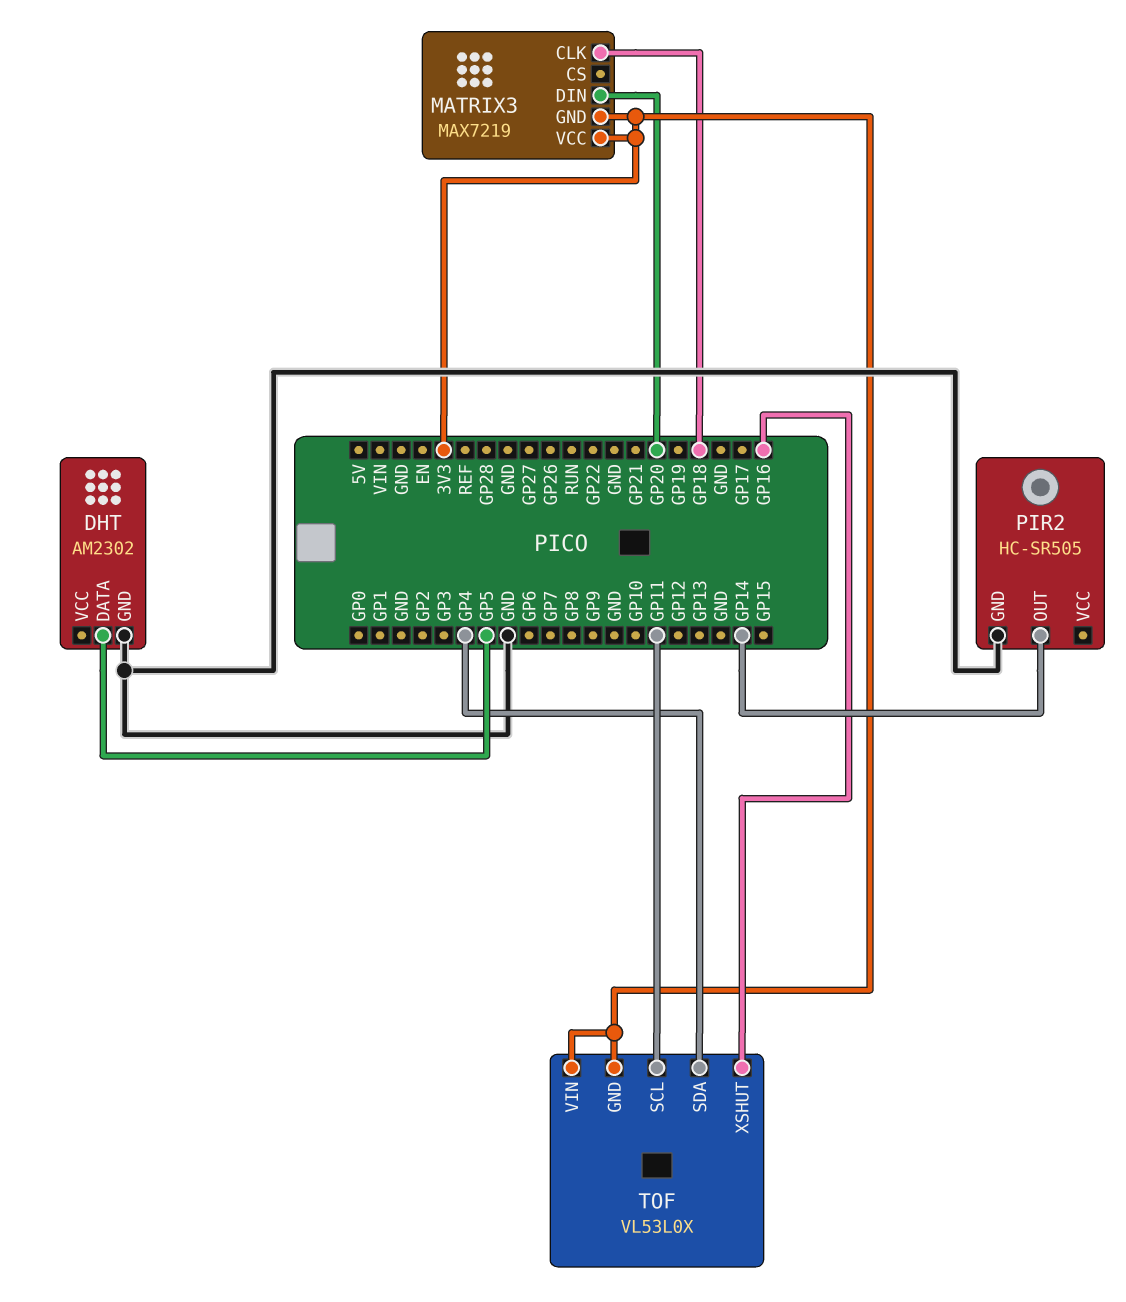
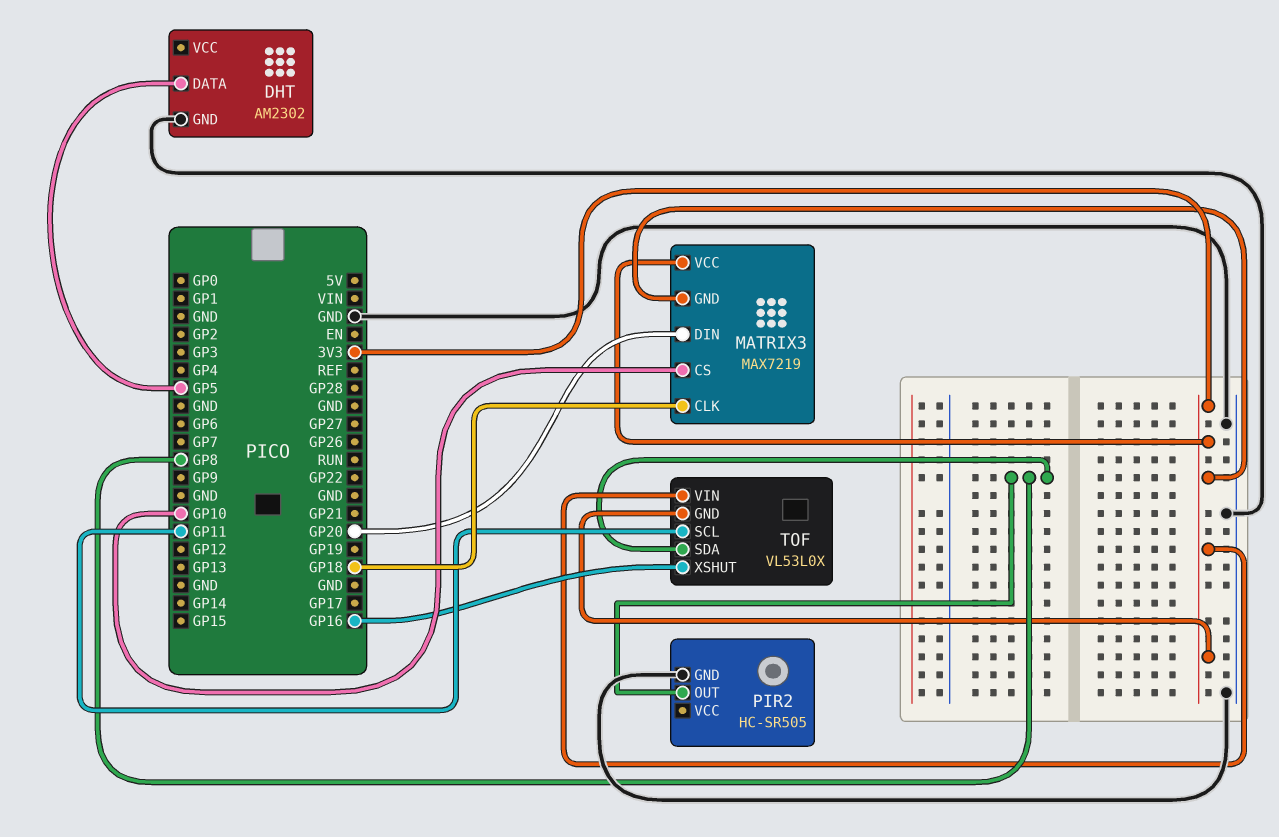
MATRIX3 pin CS: none -> GP10
PIR2 pin OUT: GP14 -> GP8
TOF pin SDA: GP4 -> GP8

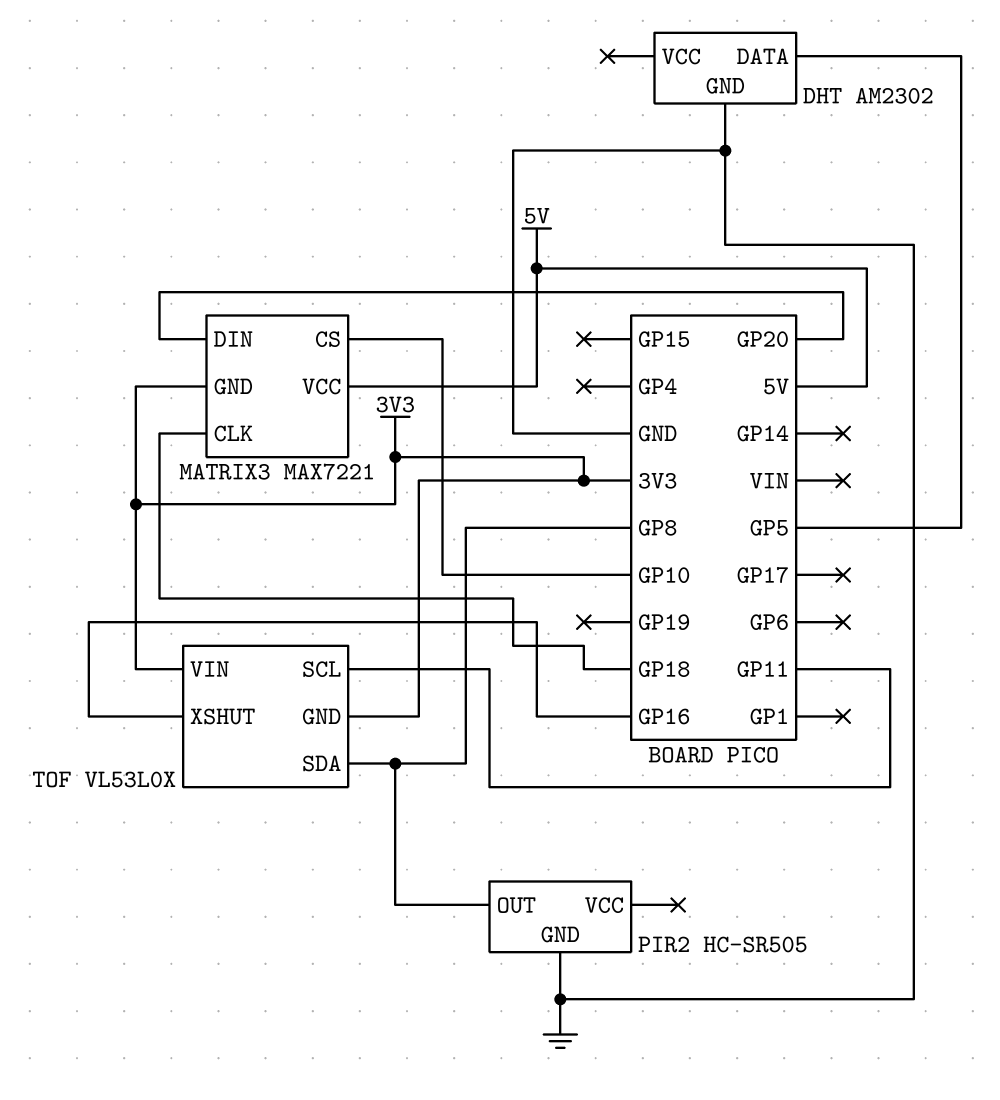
MATRIX3: MAX7219 -> MAX7221
MATRIX3 pin VCC: 3V3 -> 5V

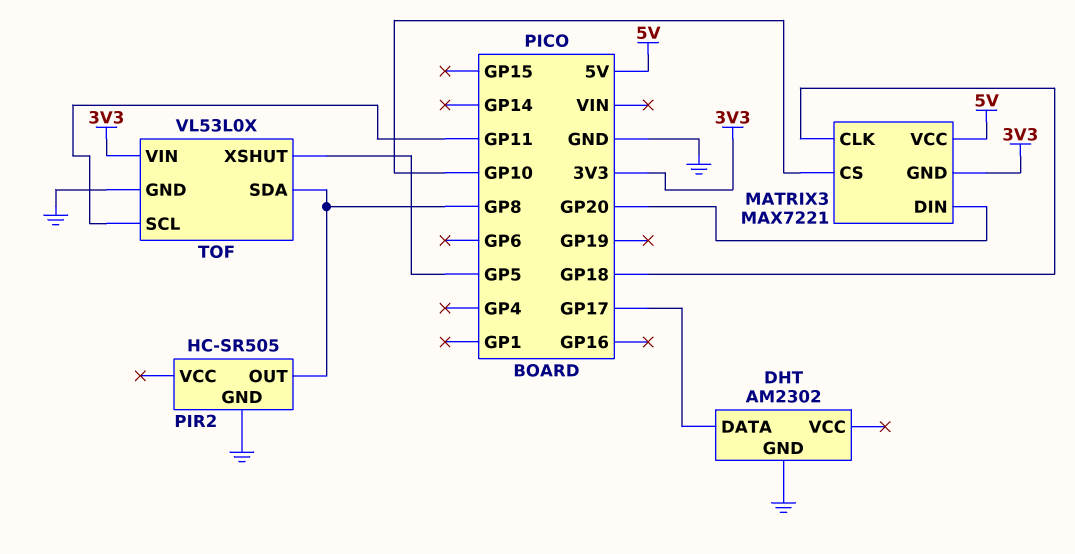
DHT pin DATA: GP5 -> GP17
TOF pin GND: 3V3 -> GND
TOF pin XSHUT: GP16 -> GP5

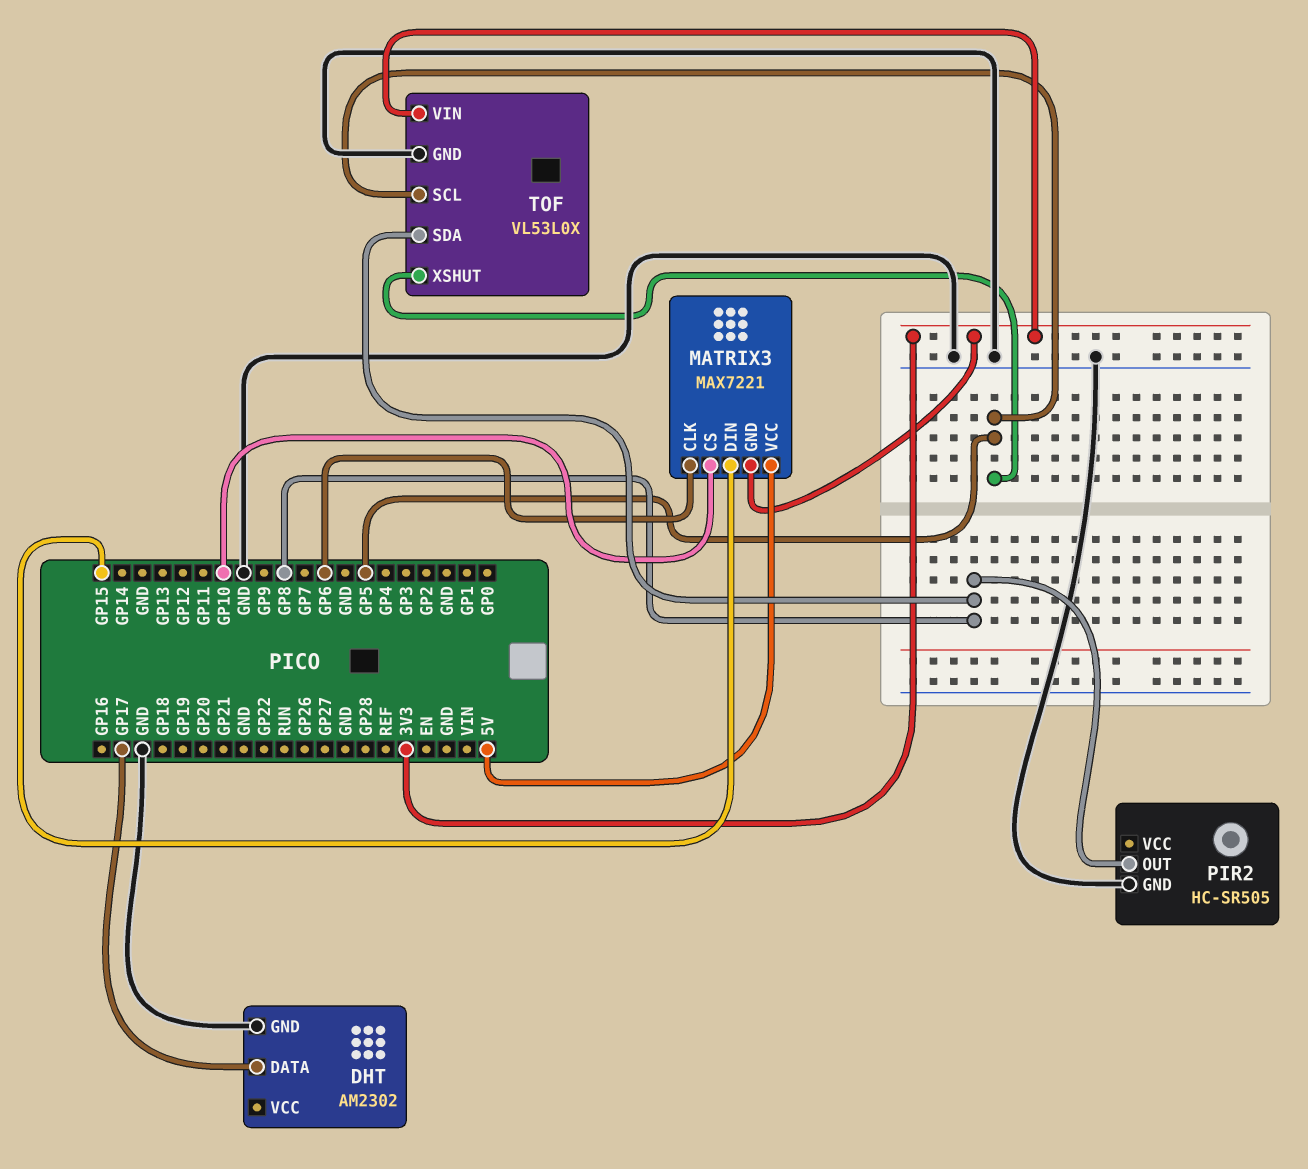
MATRIX3 pin CLK: GP18 -> GP6
MATRIX3 pin DIN: GP20 -> GP15
TOF pin SCL: GP11 -> GP5

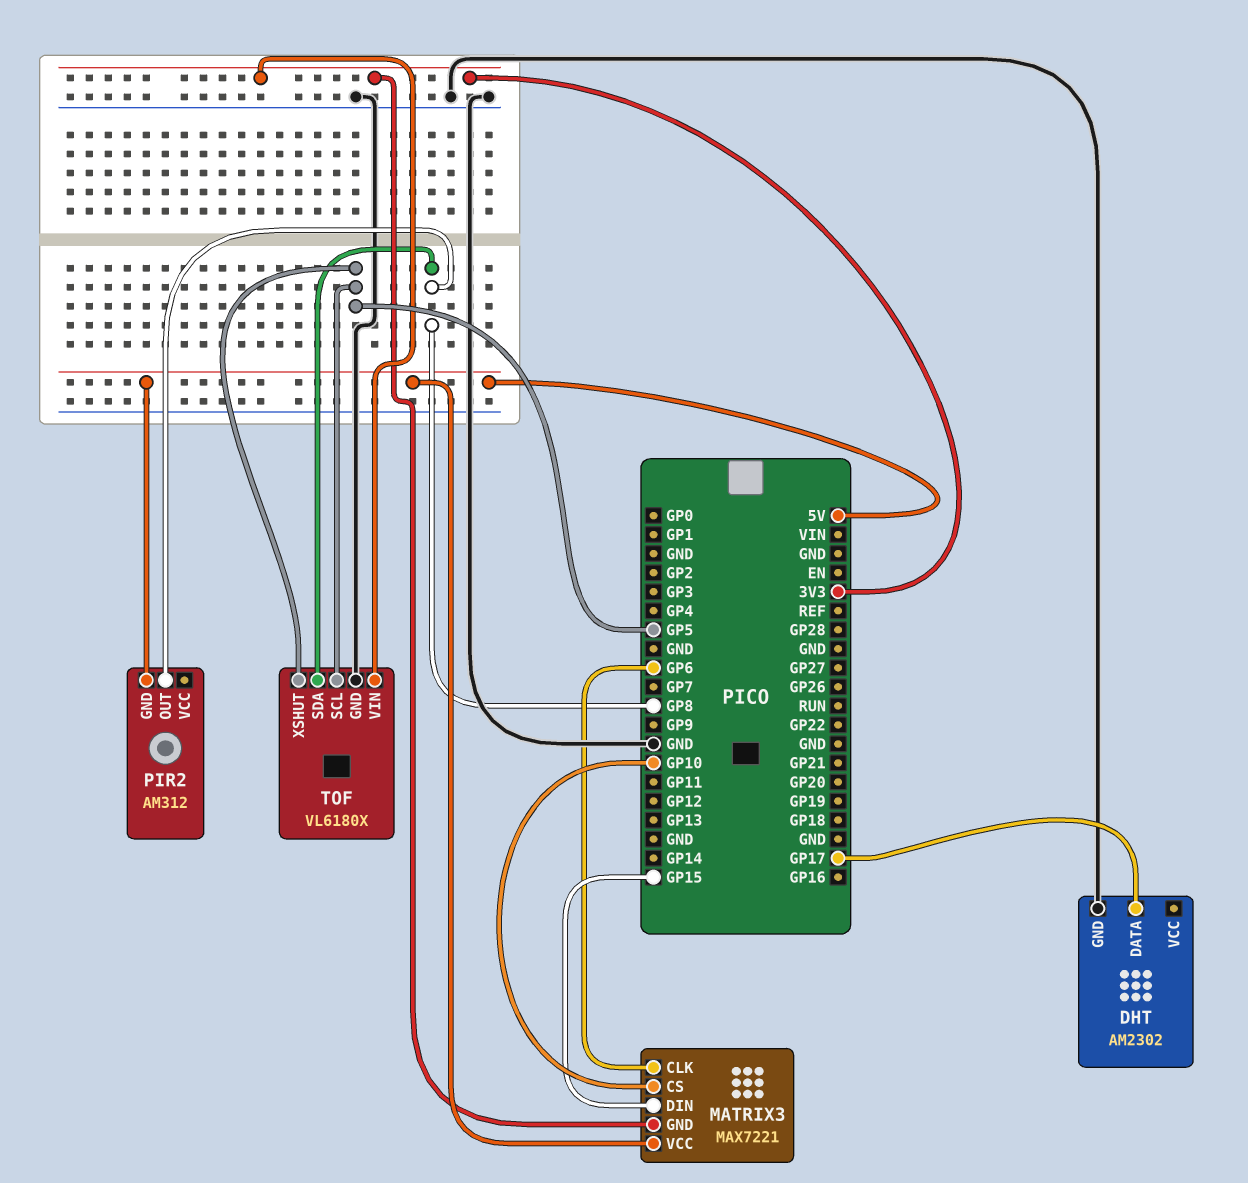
PIR2: HC-SR505 -> AM312
PIR2 pin GND: GND -> 5V
TOF: VL53L0X -> VL6180X

